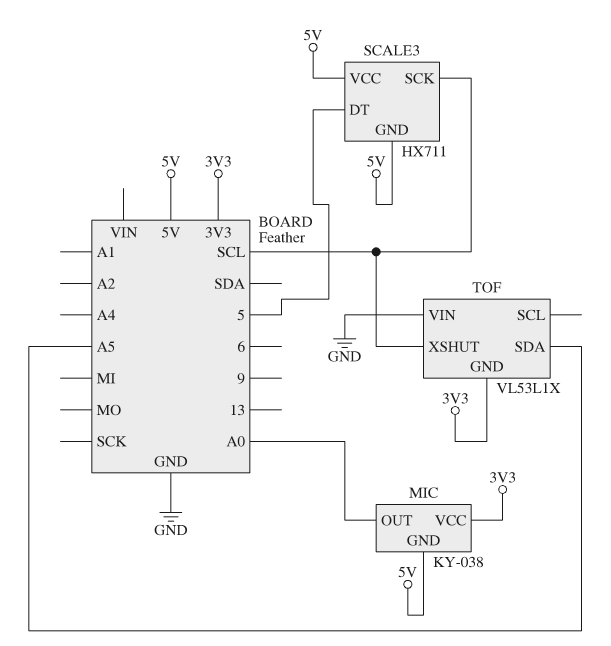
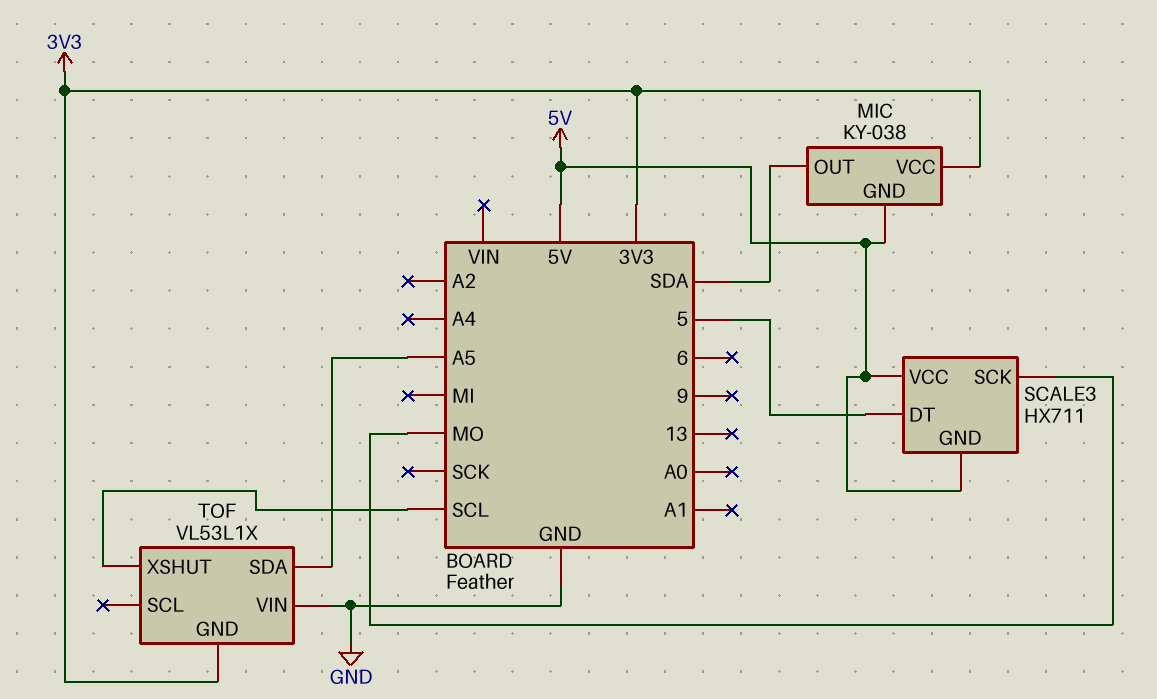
MIC pin OUT: A0 -> SDA
SCALE3 pin SCK: SCL -> MO

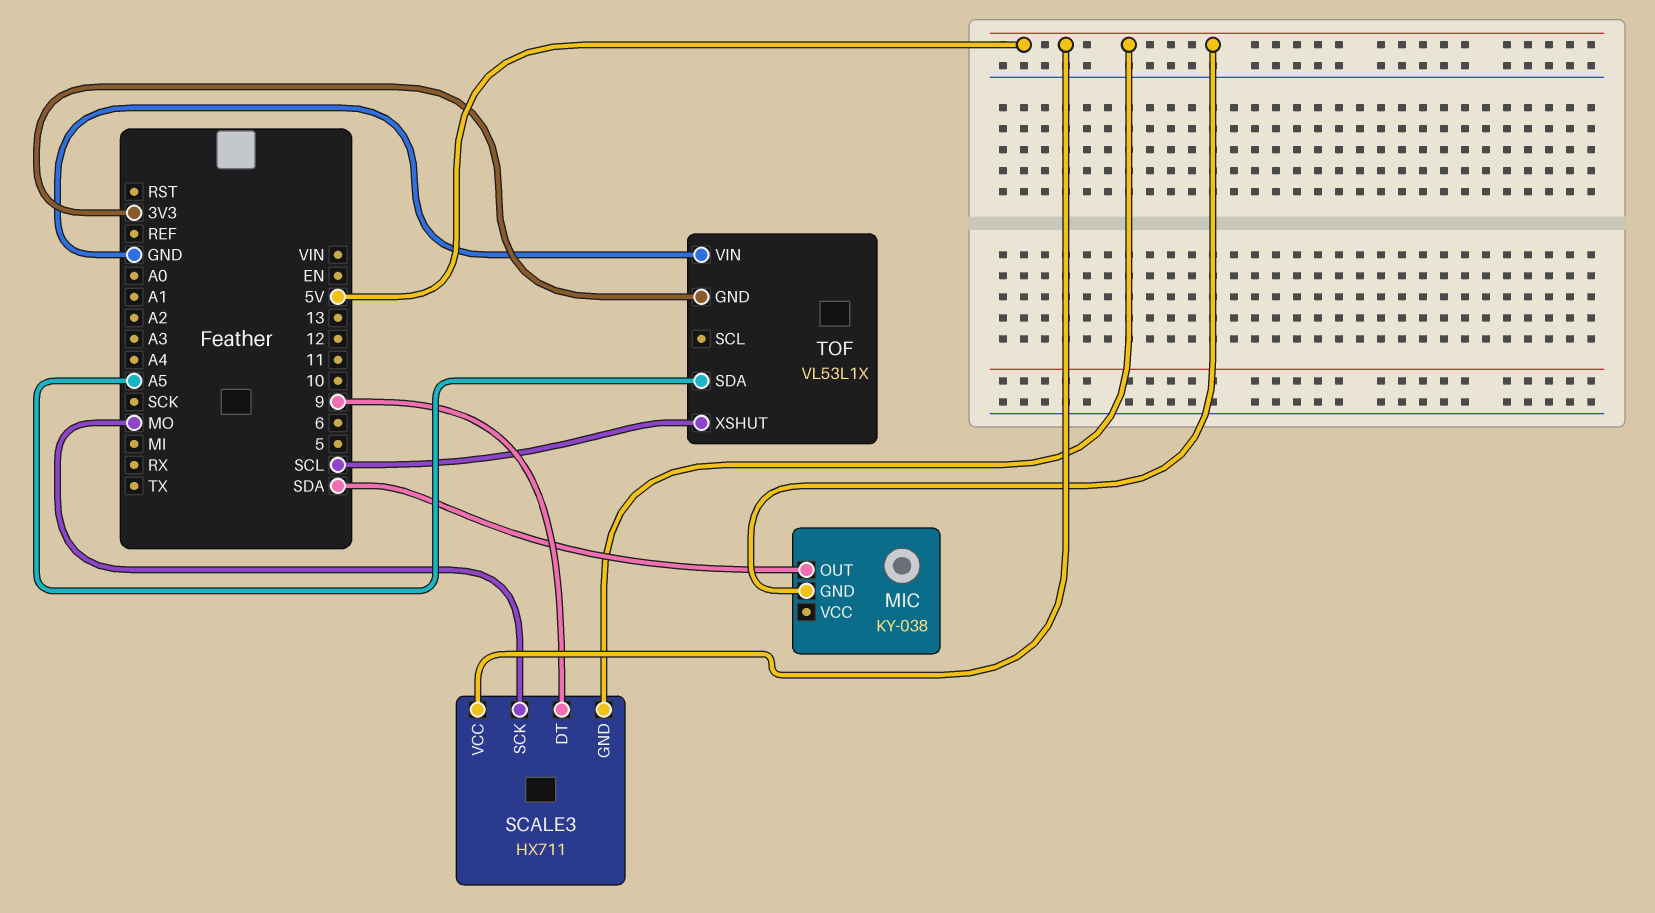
MIC pin VCC: 3V3 -> none
SCALE3 pin DT: 5 -> 9

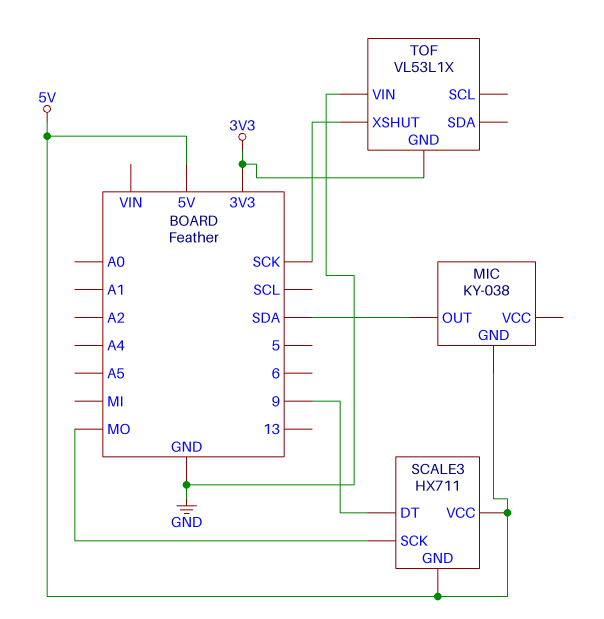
TOF pin SDA: A5 -> none
TOF pin XSHUT: SCL -> SCK

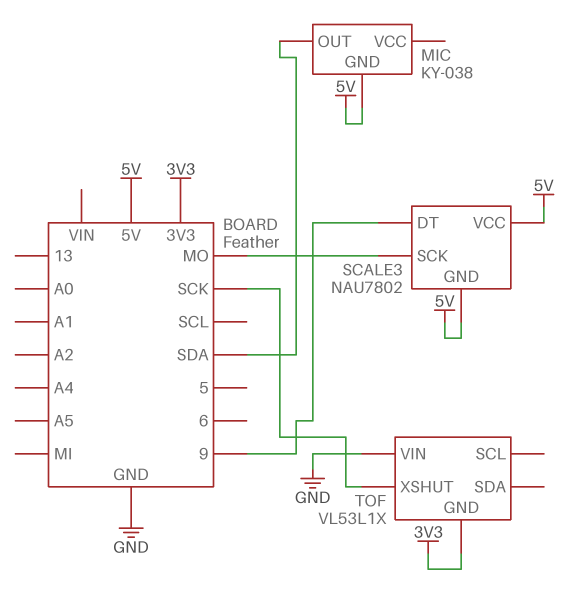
SCALE3: HX711 -> NAU7802

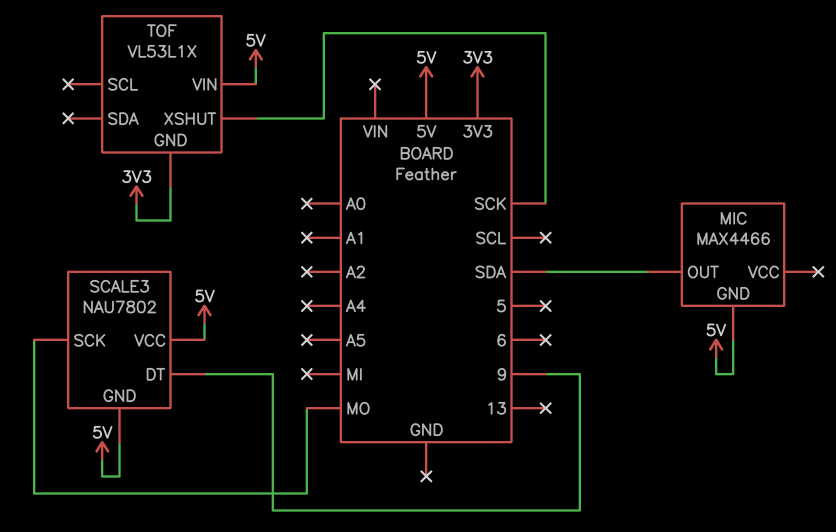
MIC: KY-038 -> MAX4466
TOF pin VIN: GND -> 5V

